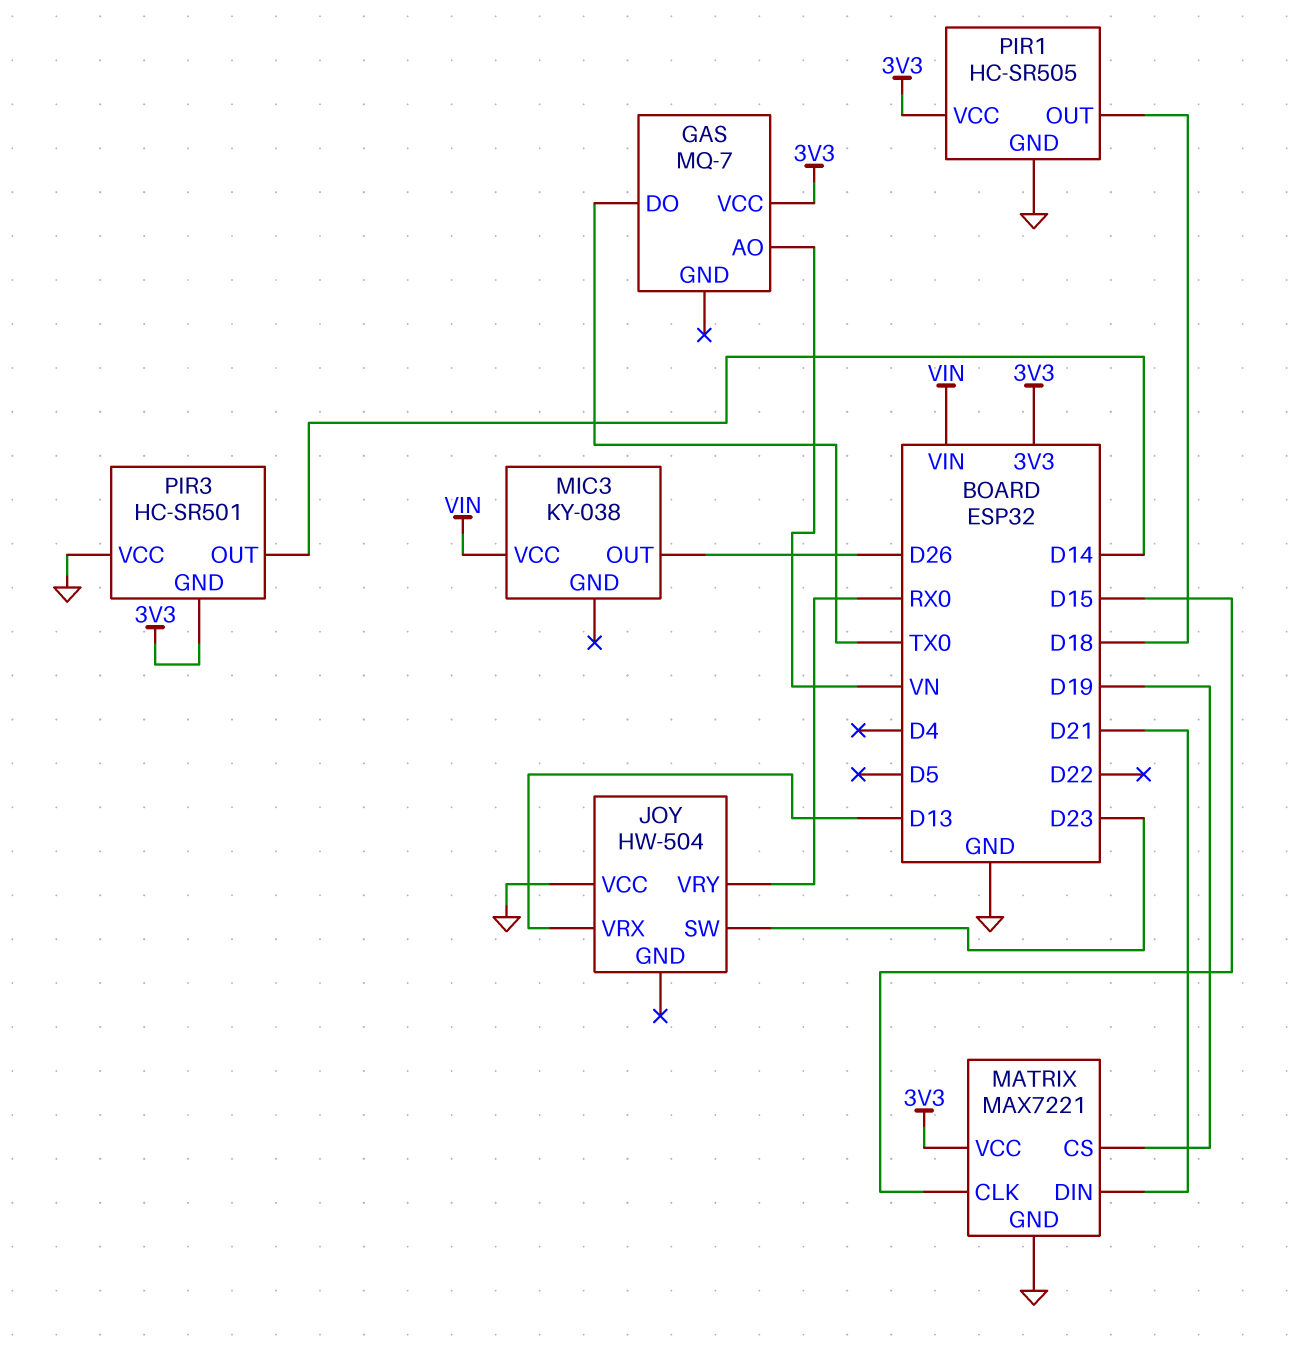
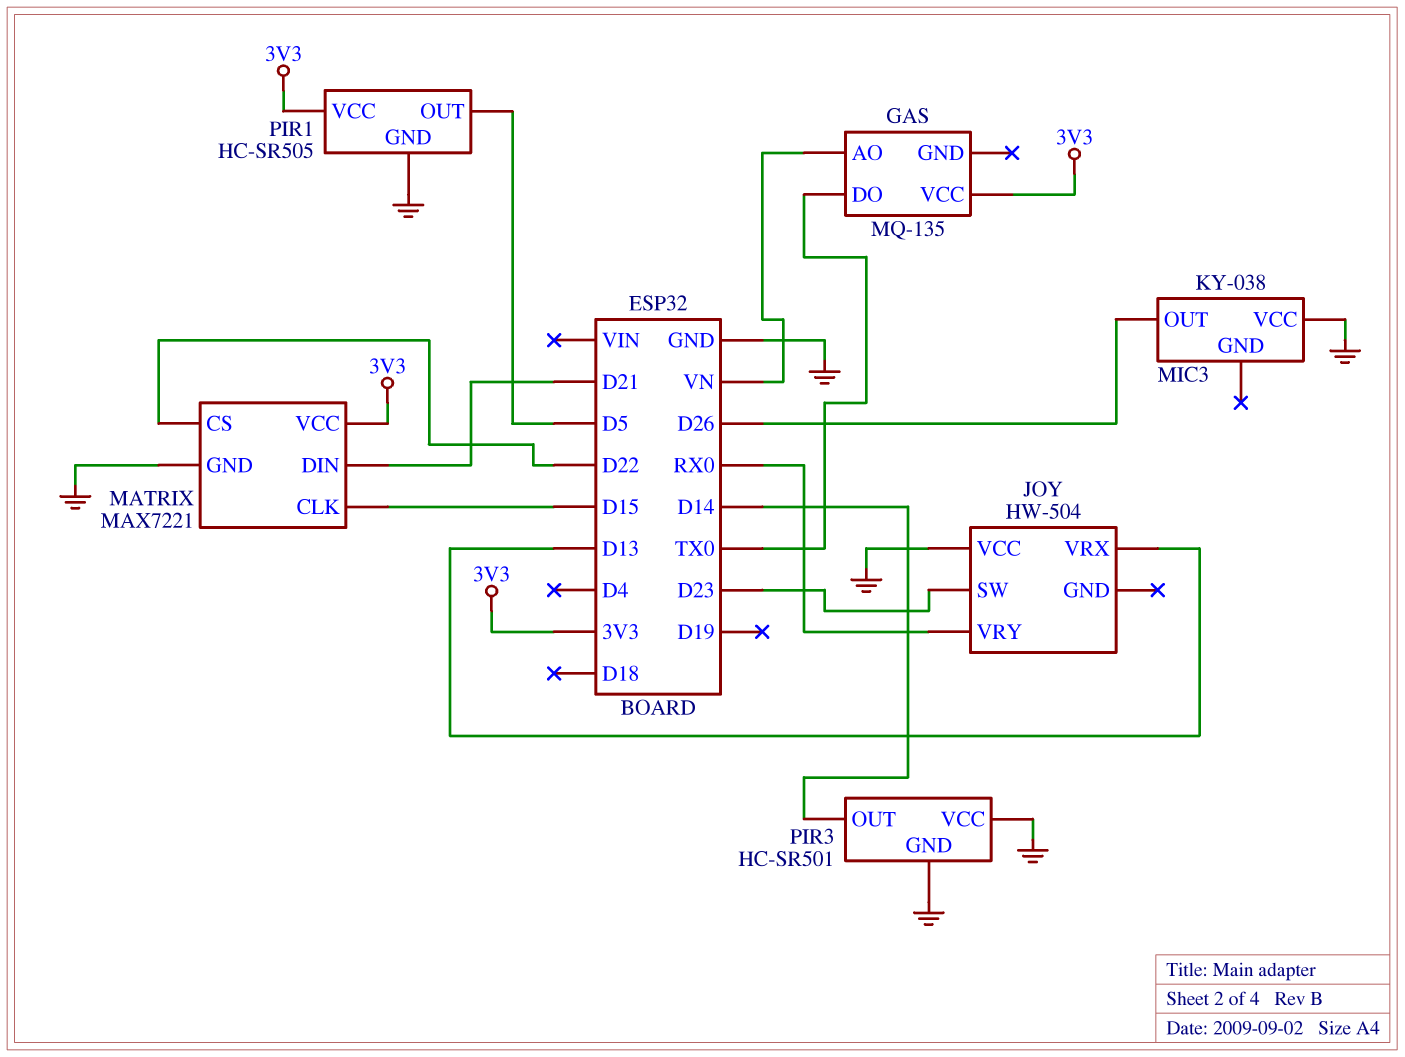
GAS: MQ-7 -> MQ-135
MATRIX pin CS: D19 -> D22
MIC3 pin VCC: VIN -> GND
PIR1 pin OUT: D18 -> D5
PIR3 pin GND: 3V3 -> GND

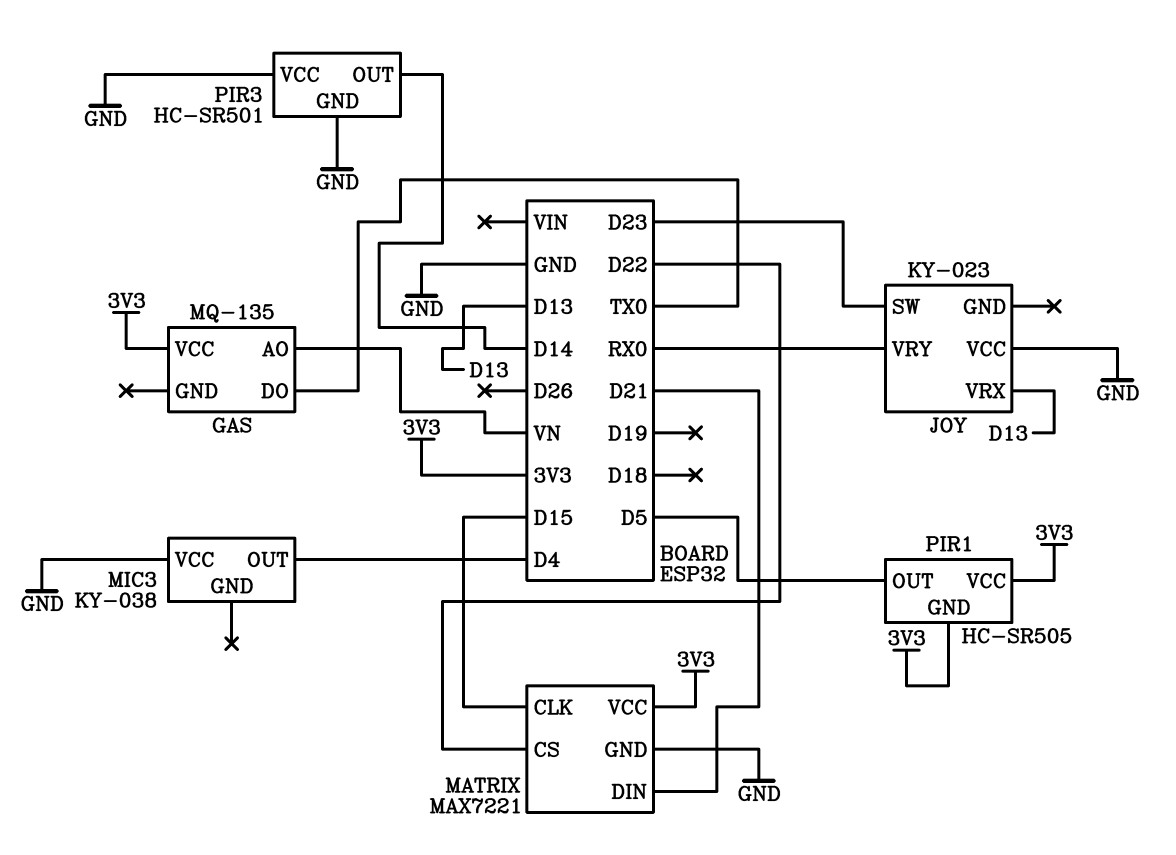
JOY: HW-504 -> KY-023
MIC3 pin OUT: D26 -> D4
PIR1 pin GND: GND -> 3V3

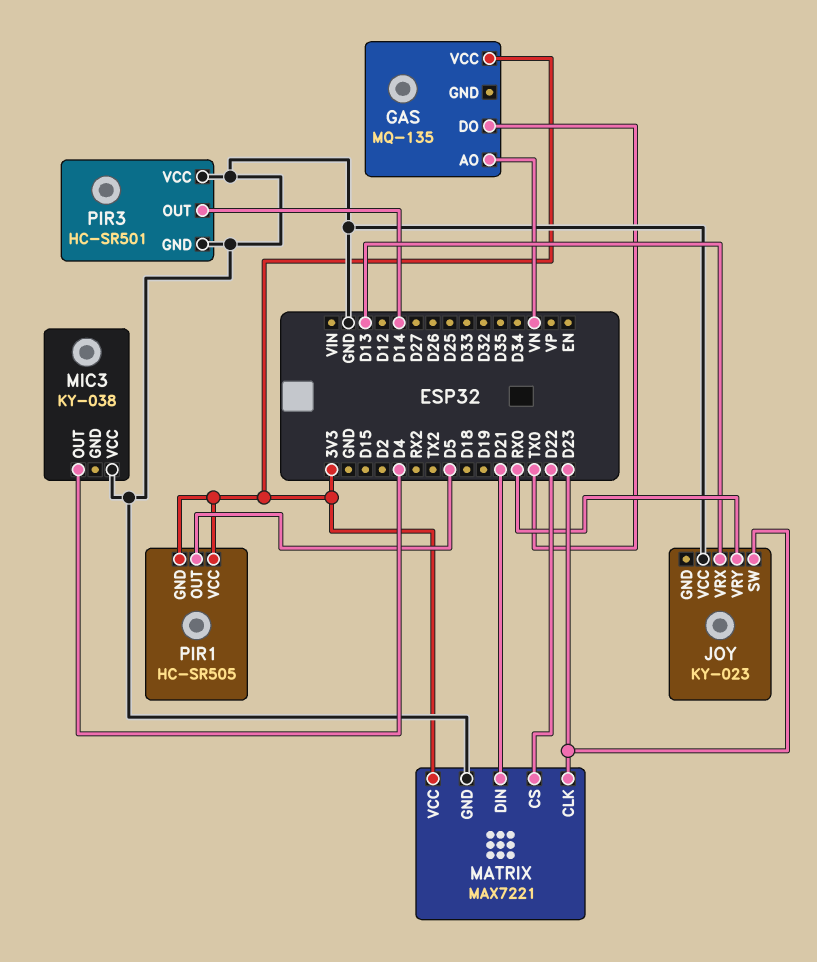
MATRIX pin CLK: D15 -> D23

